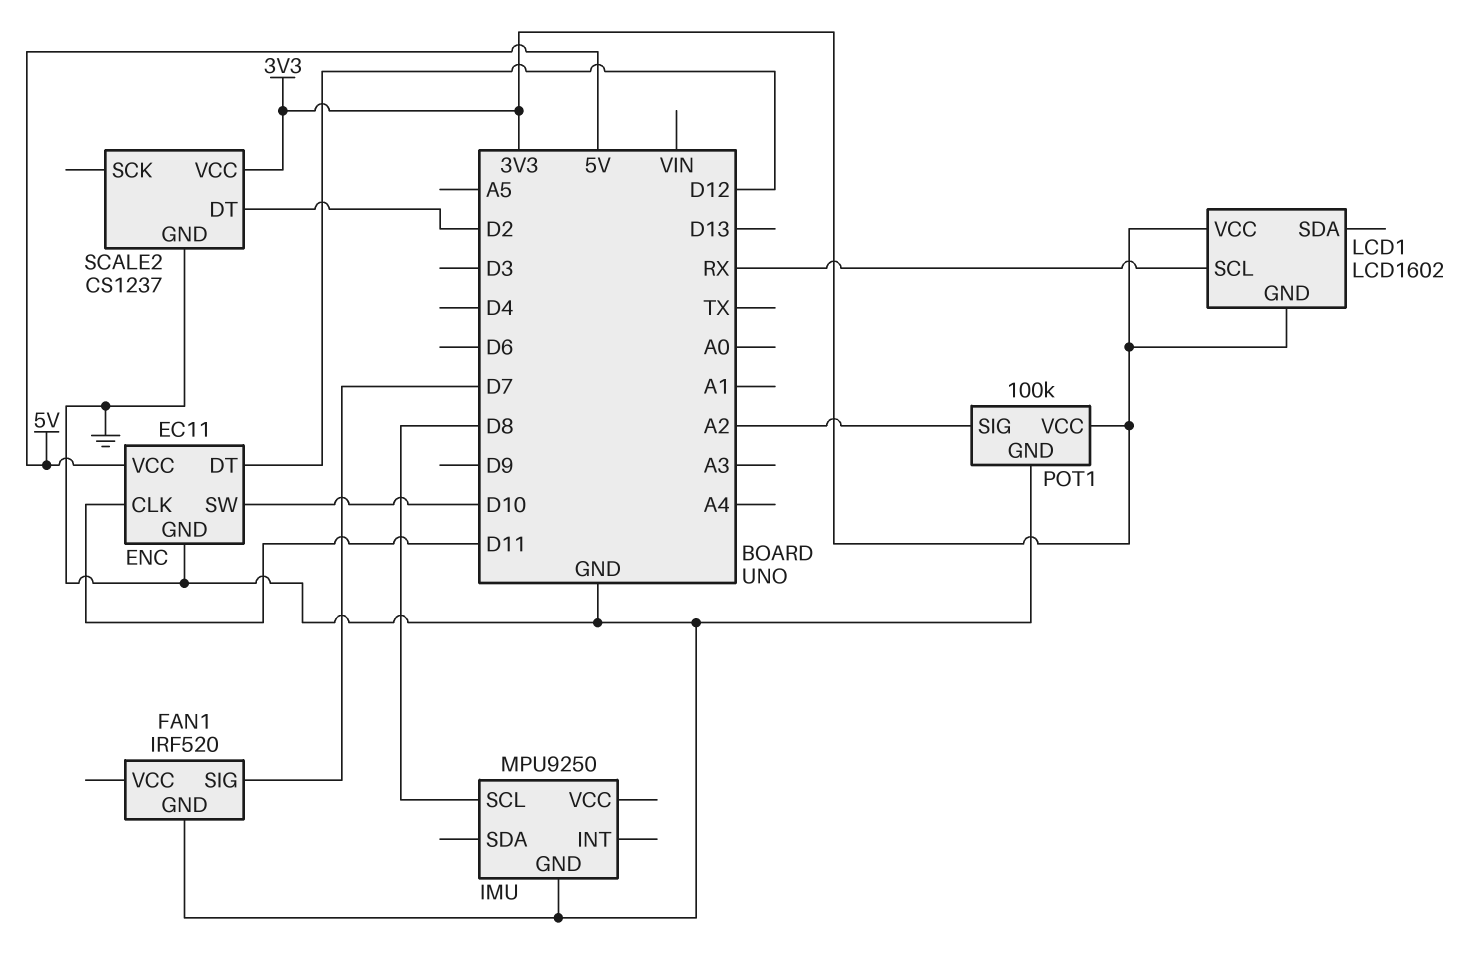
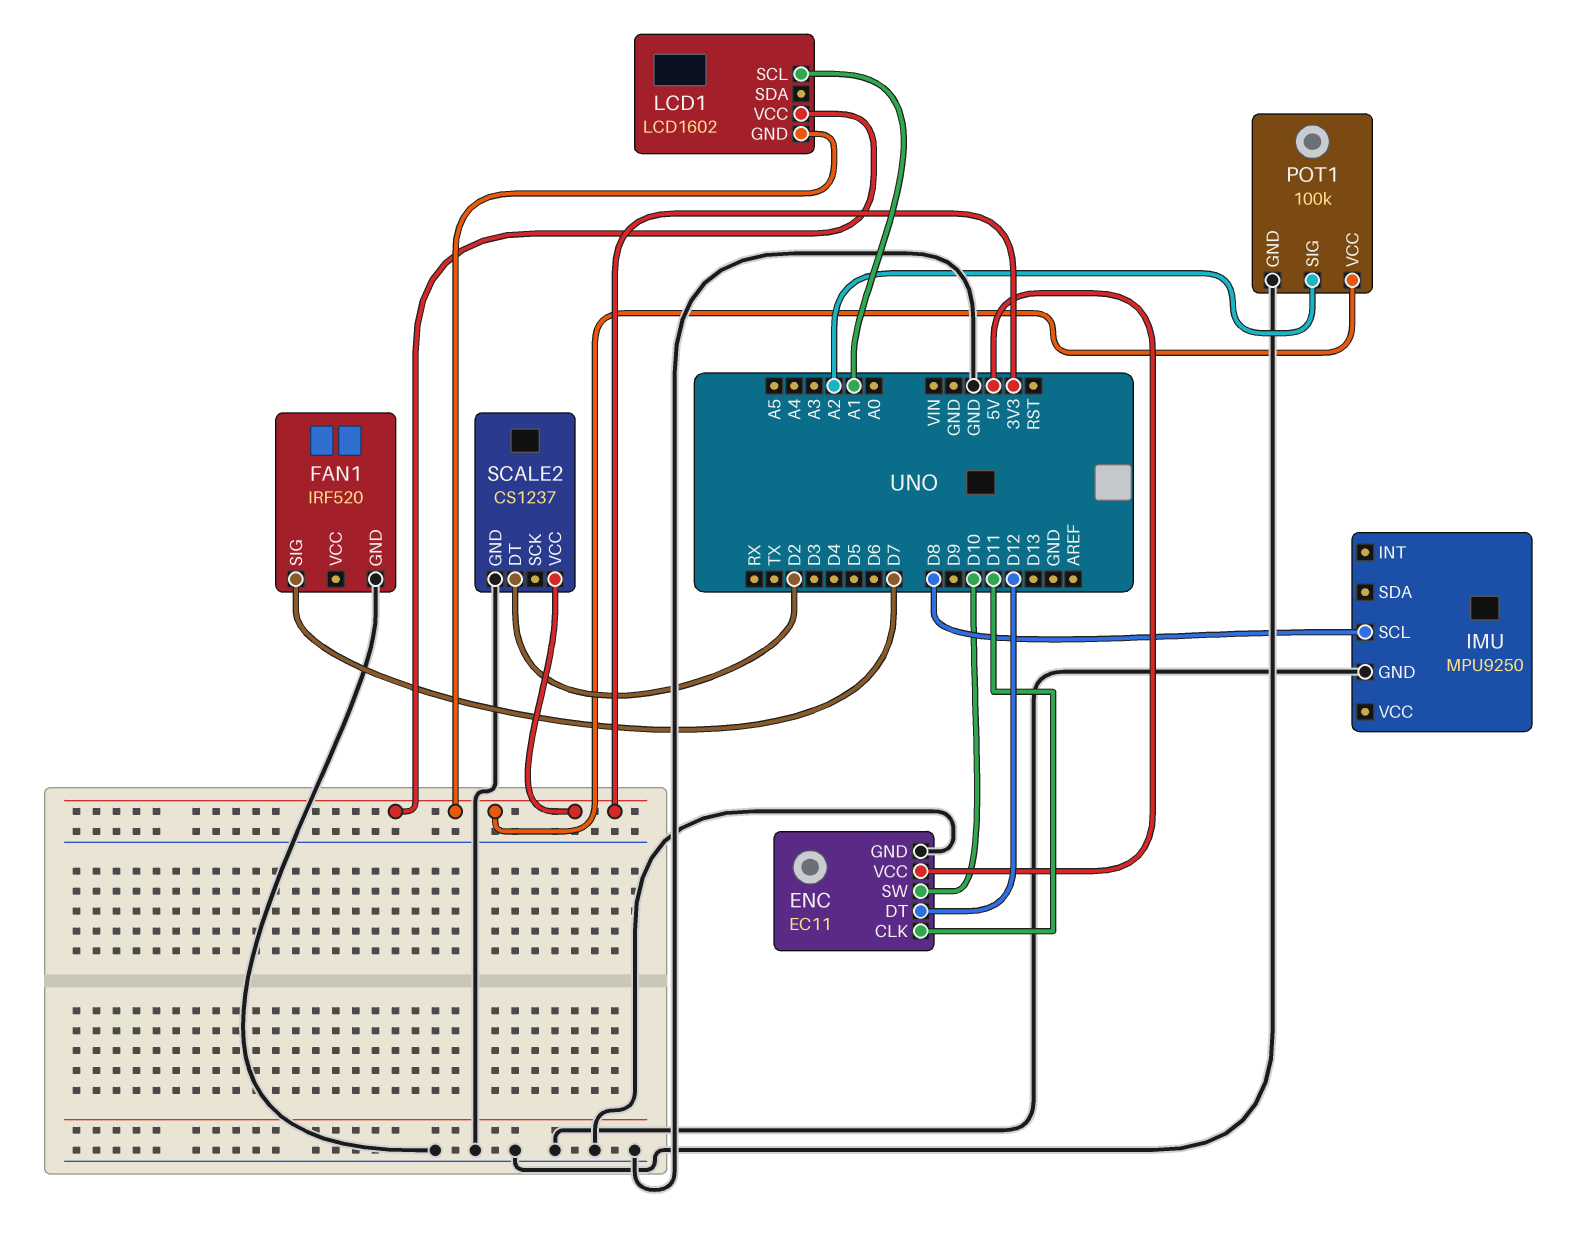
LCD1 pin SCL: RX -> A1

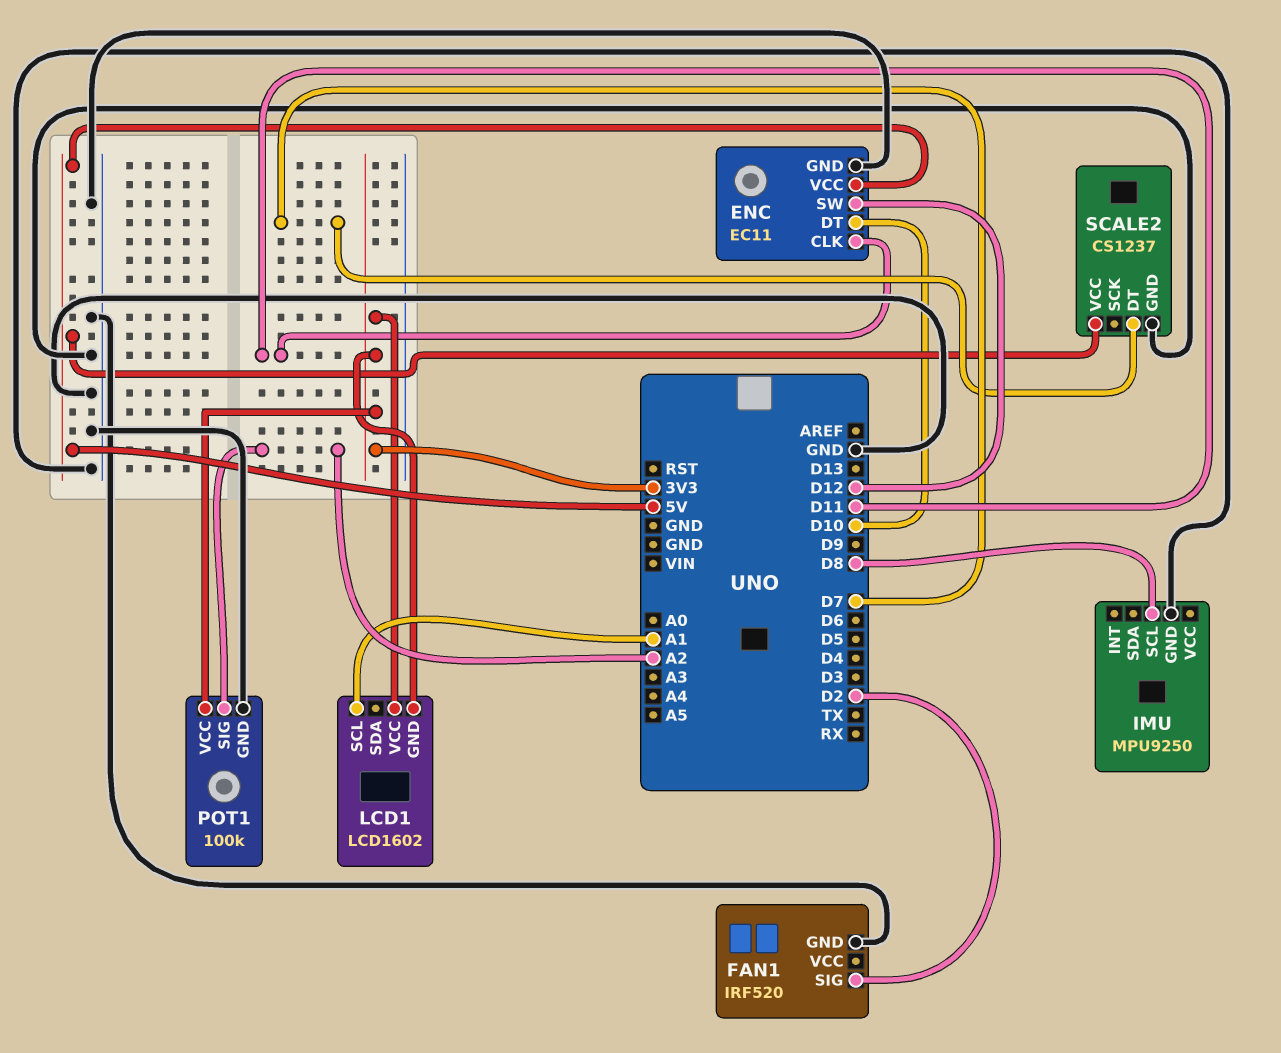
ENC pin DT: D12 -> D10
ENC pin SW: D10 -> D12
FAN1 pin SIG: D7 -> D2
SCALE2 pin DT: D2 -> D7
SCALE2 pin VCC: 3V3 -> 5V

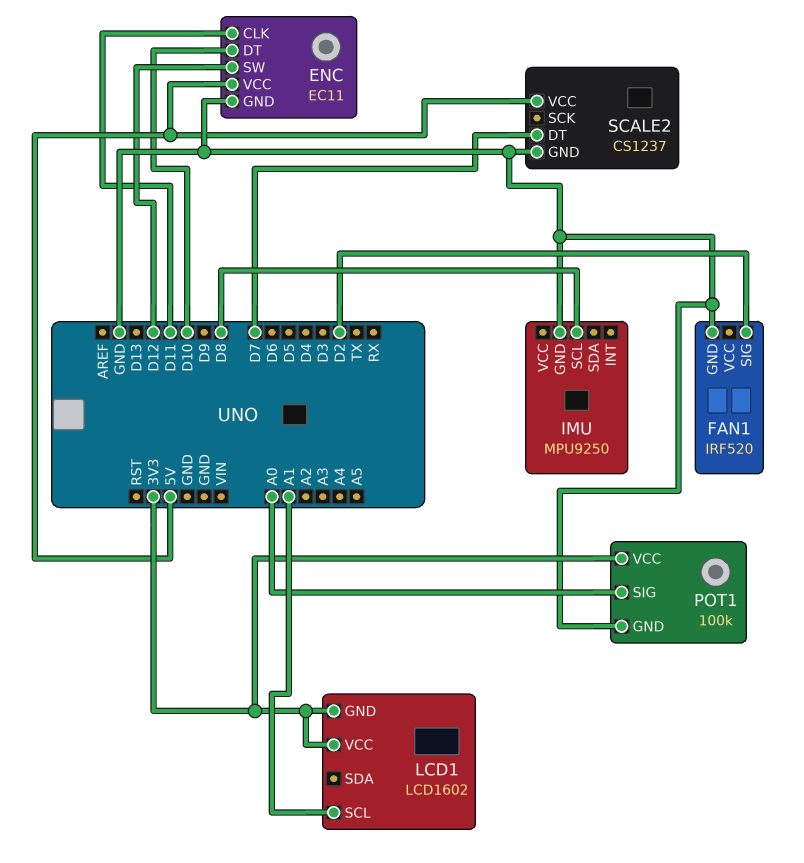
POT1 pin SIG: A2 -> A0

